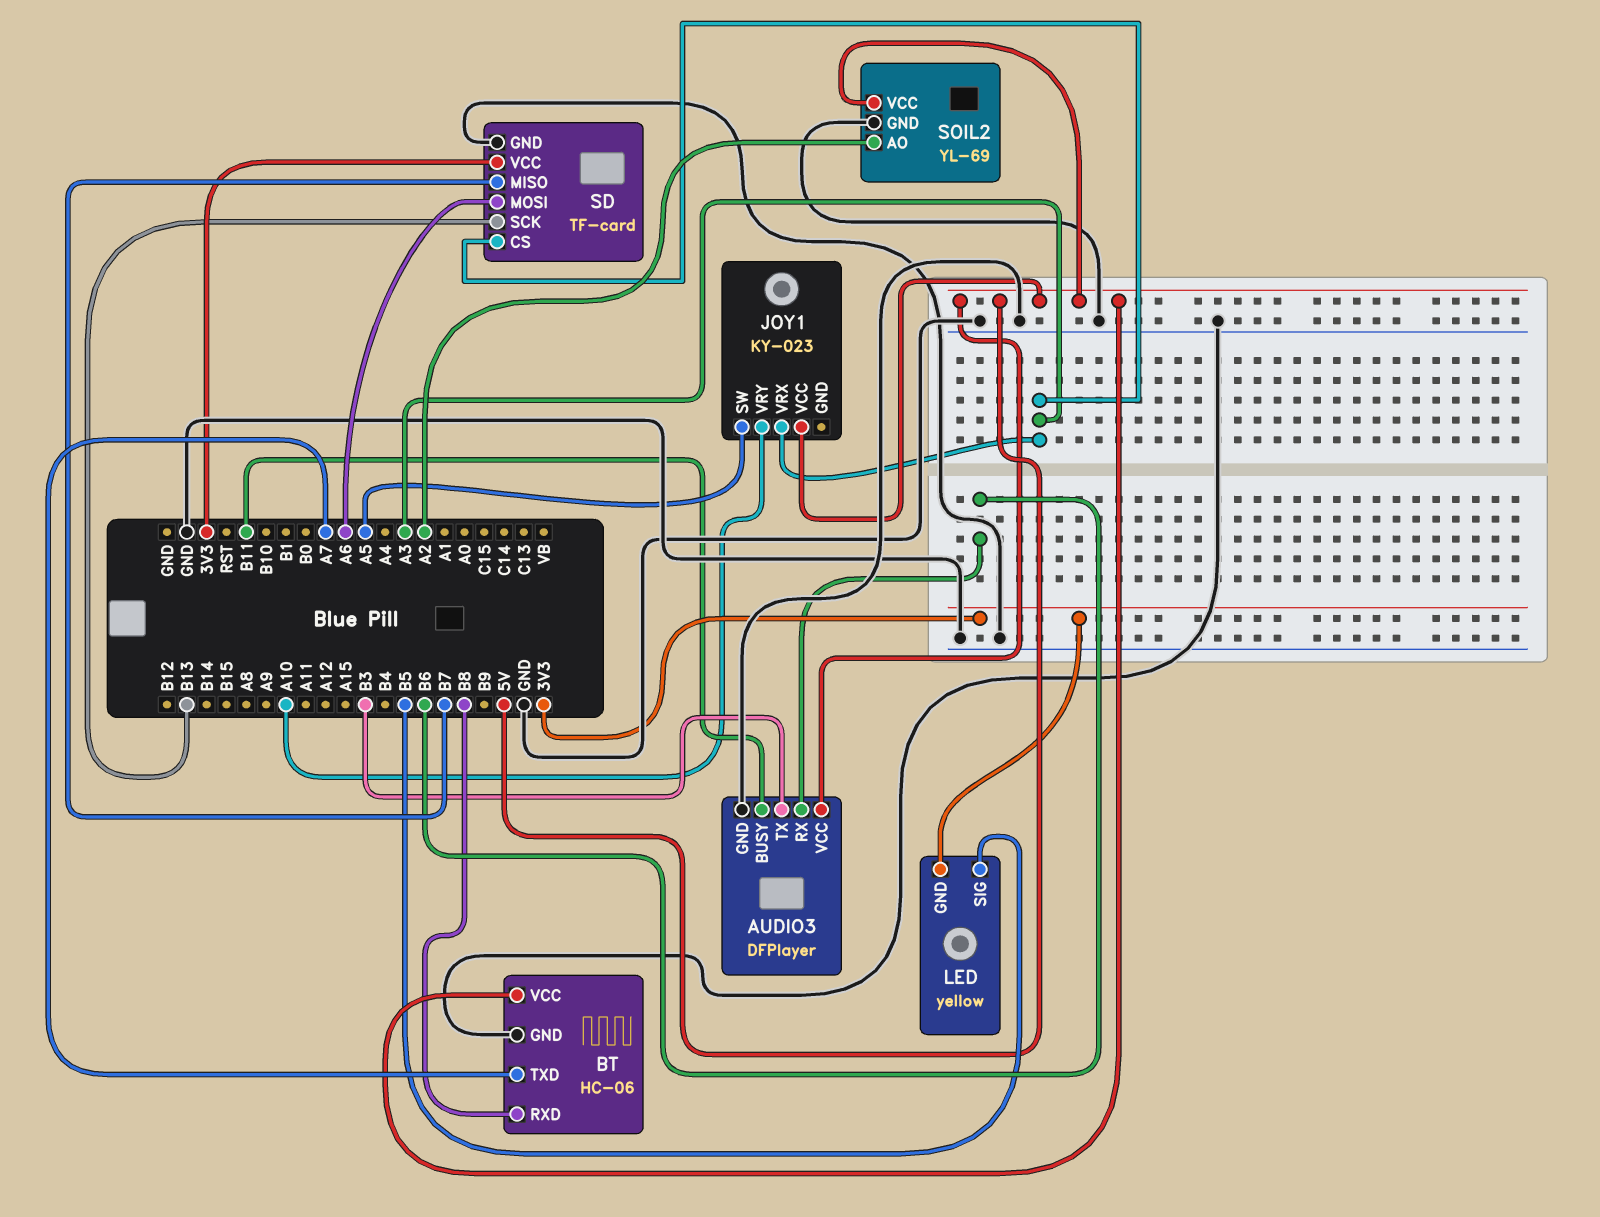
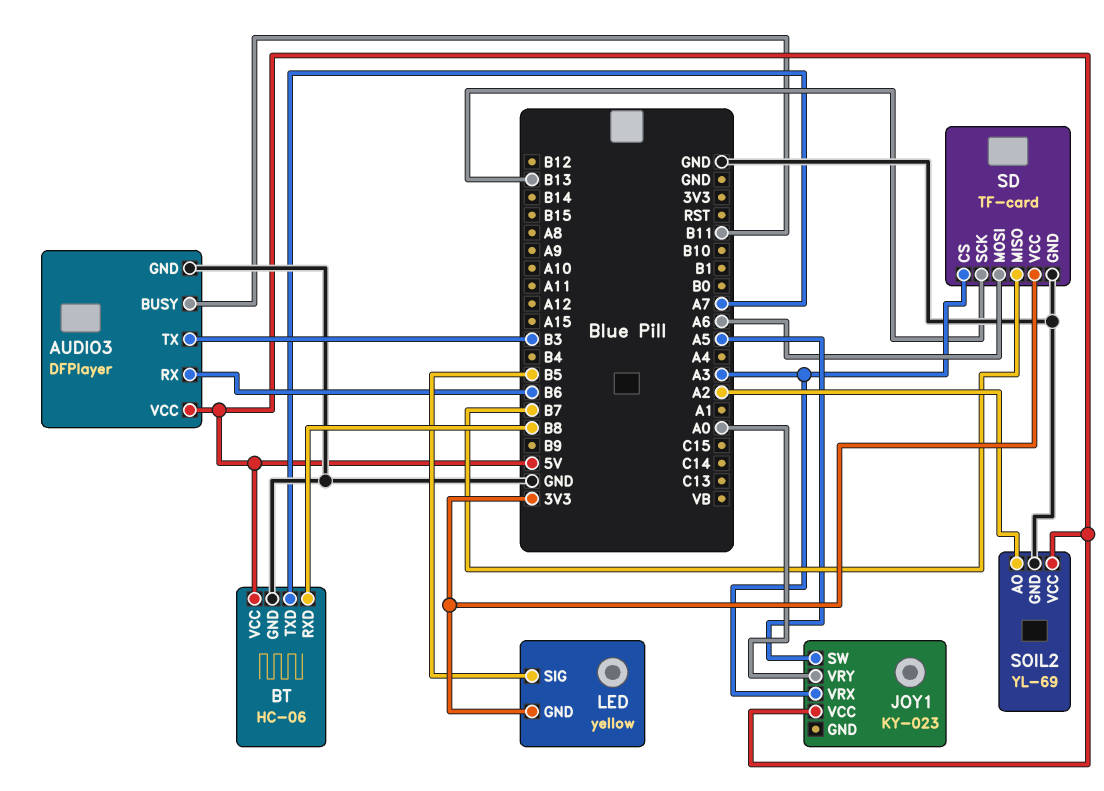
JOY1 pin VRY: A10 -> A0

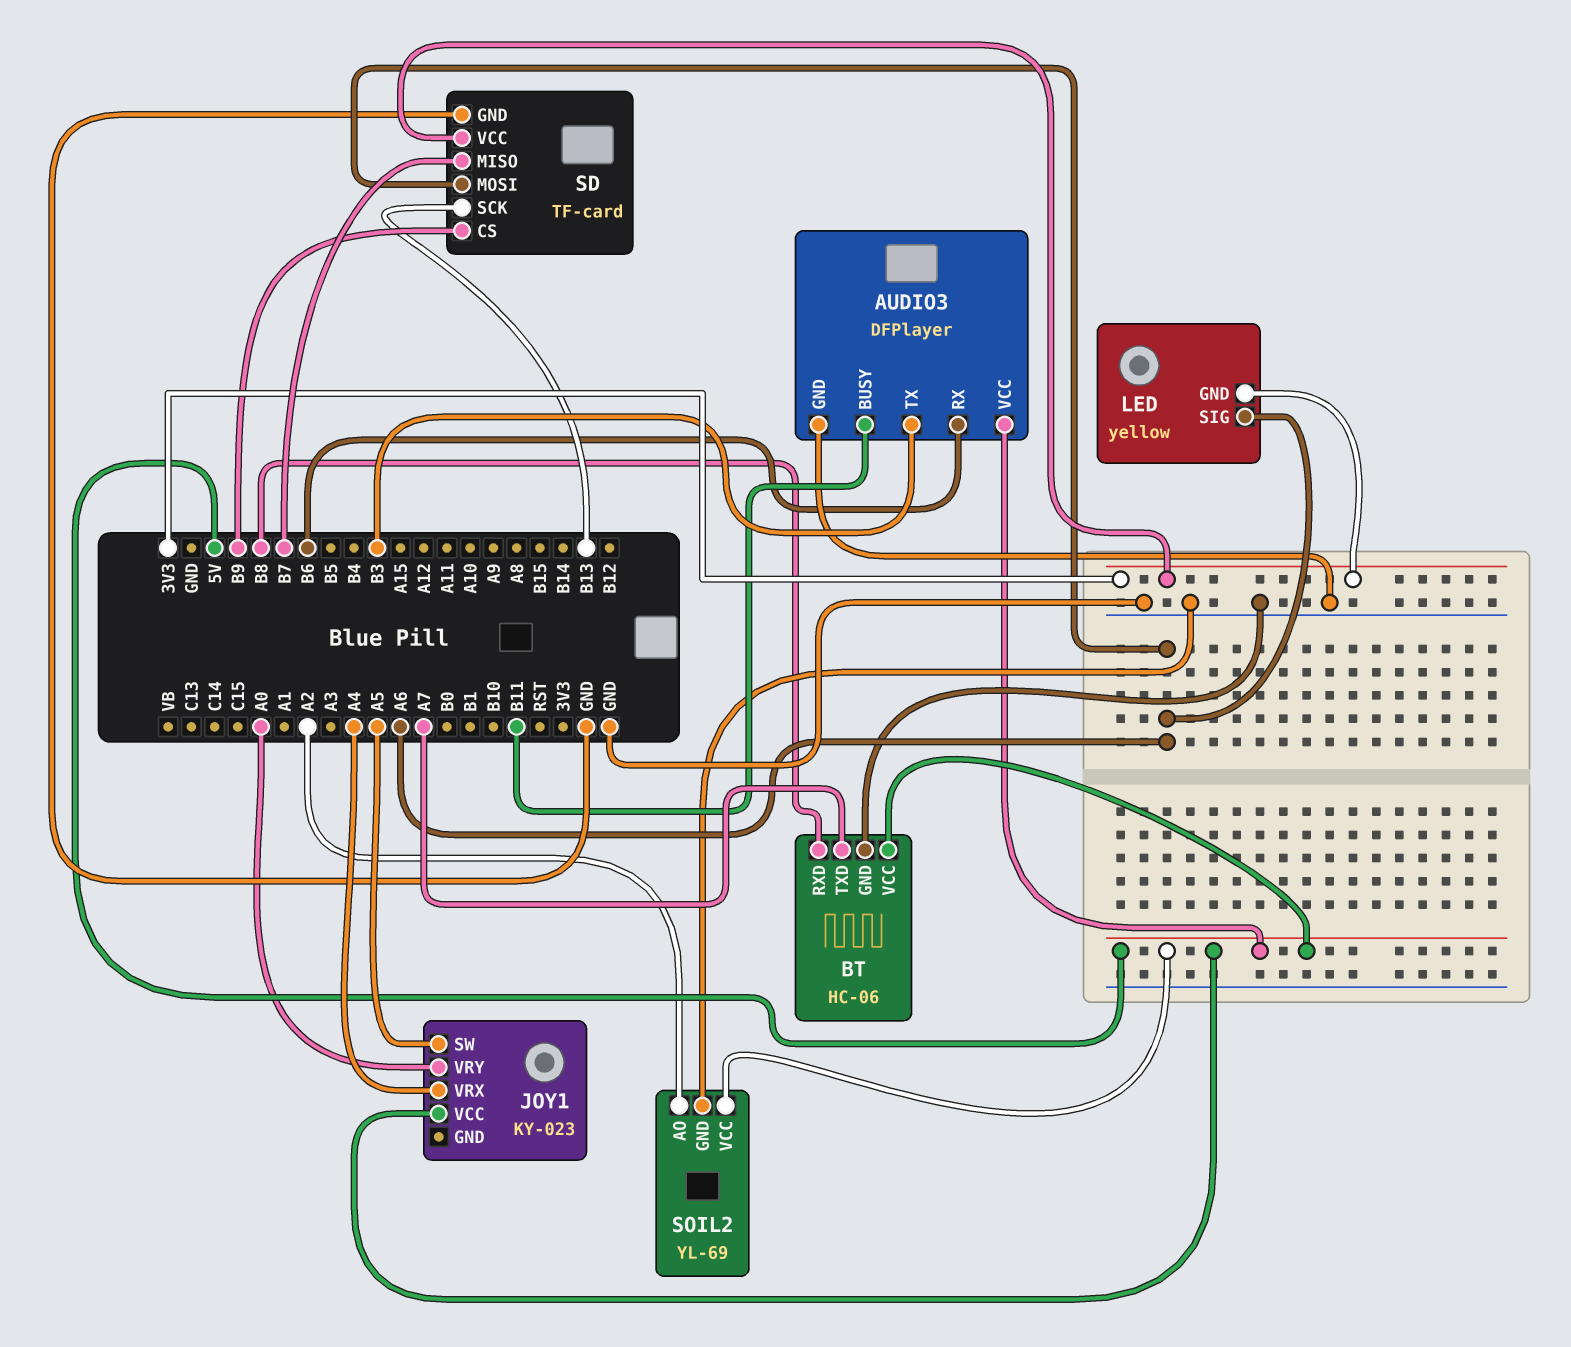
JOY1 pin VRX: A3 -> A4
LED pin SIG: B5 -> A6
SD pin CS: A3 -> B9

